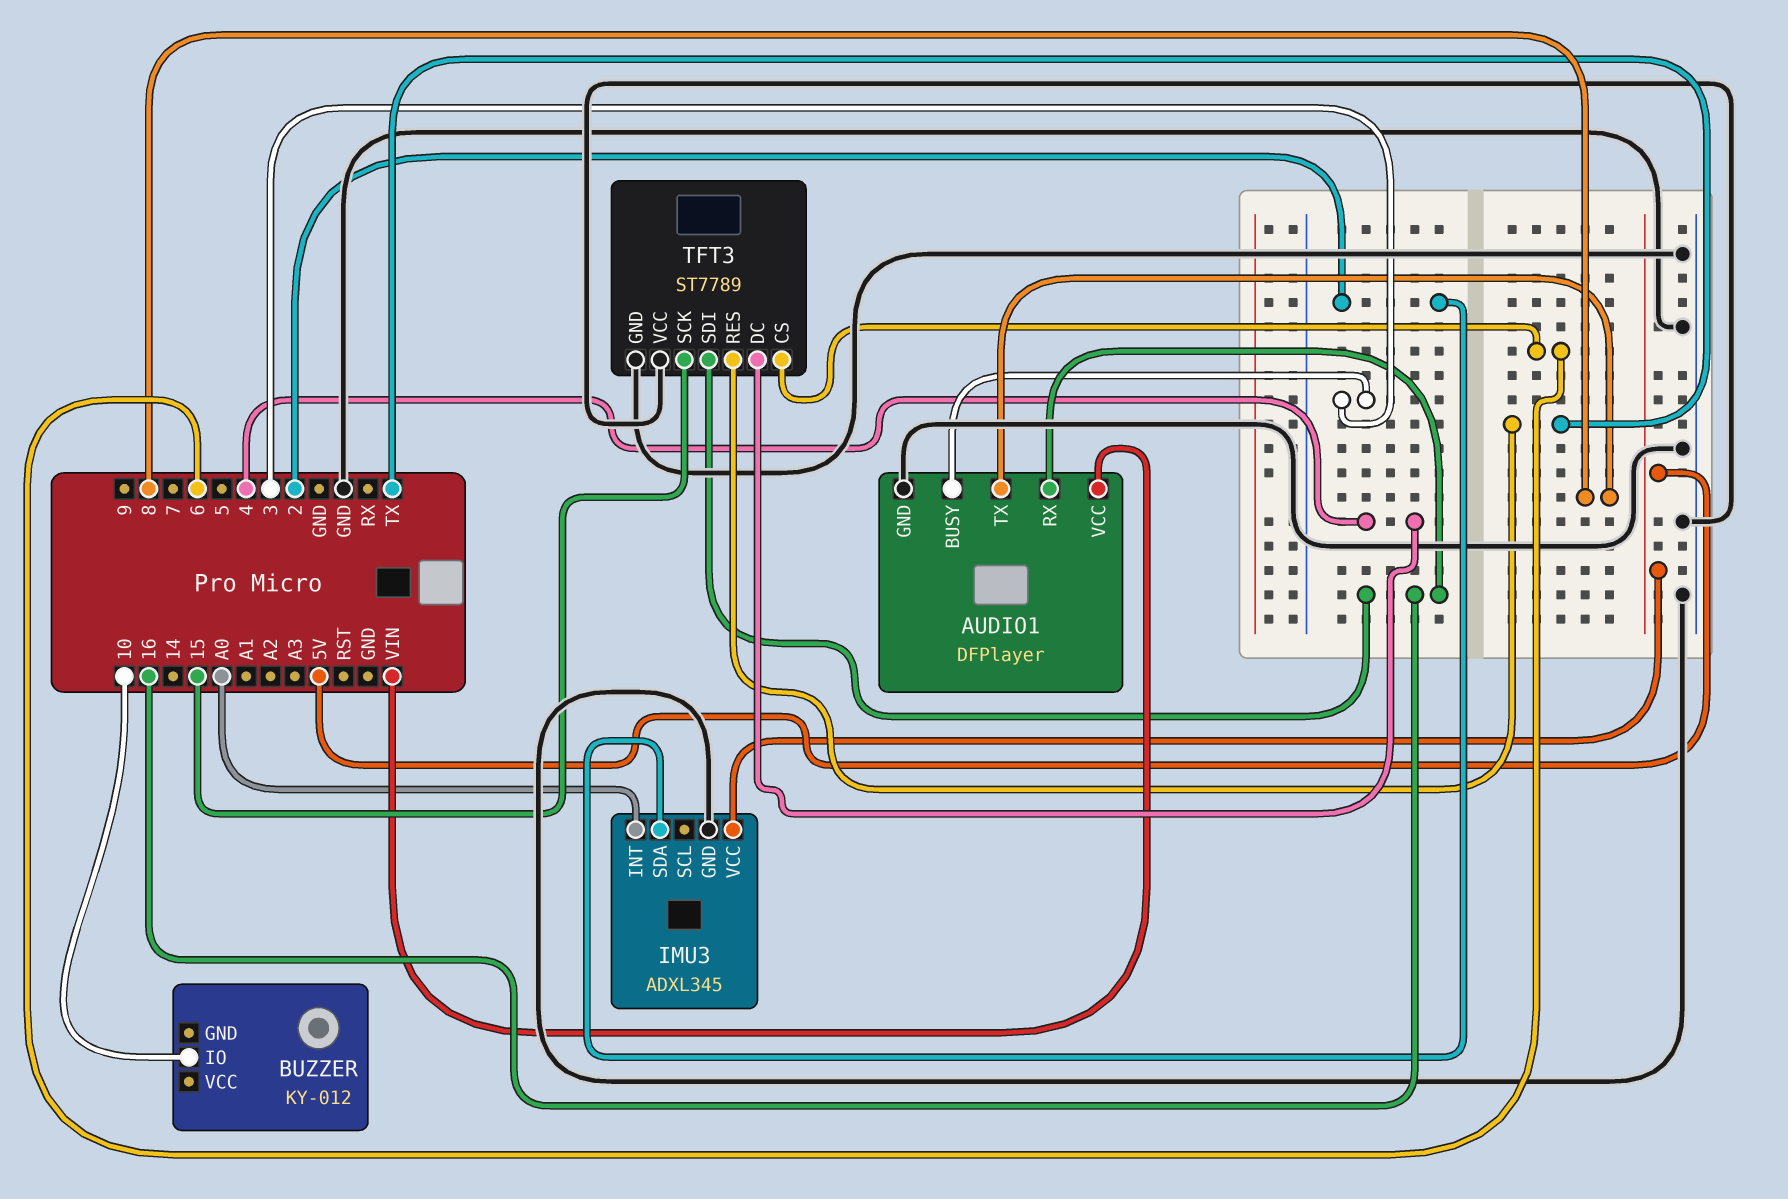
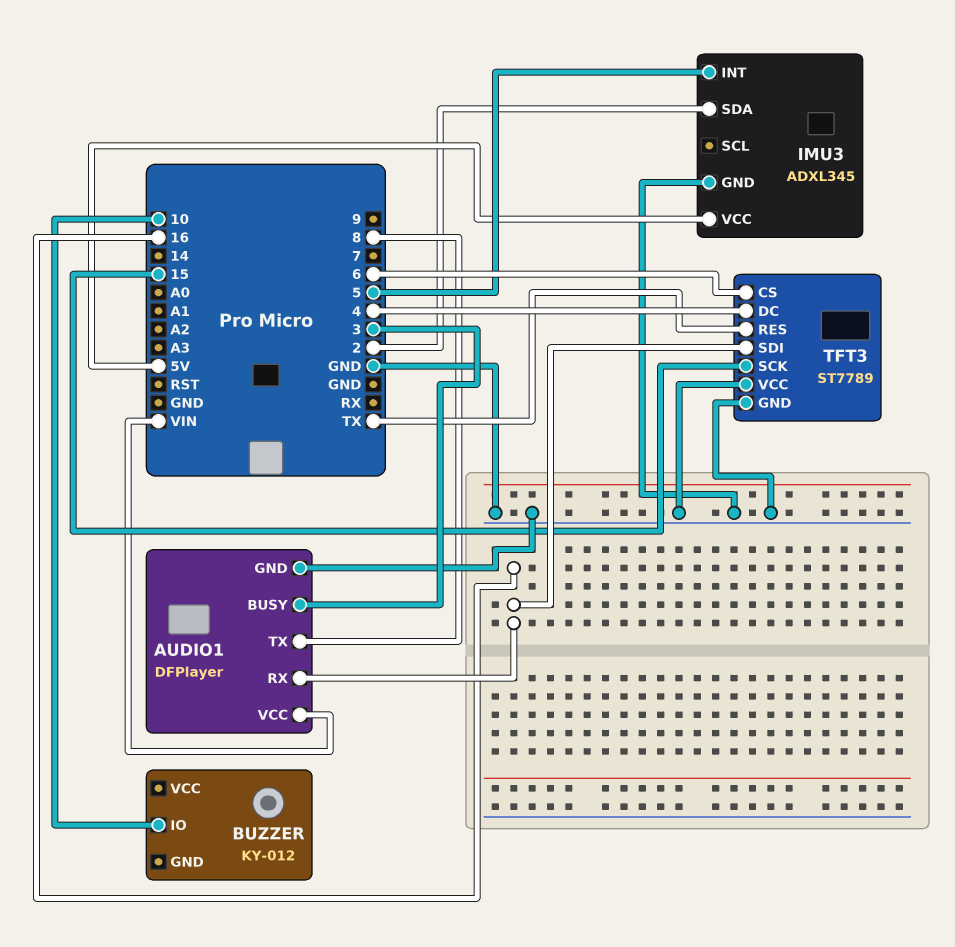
IMU3 pin INT: A0 -> 5

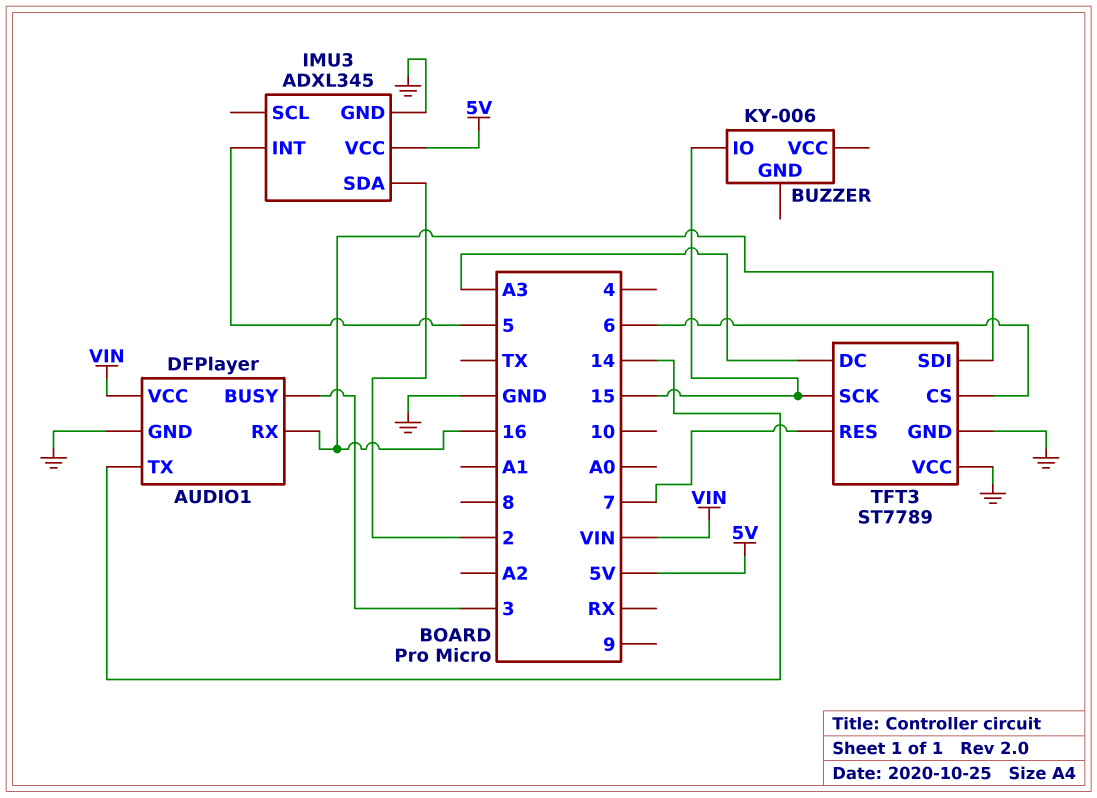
AUDIO1 pin TX: 8 -> 14
BUZZER: KY-012 -> KY-006
BUZZER pin IO: 10 -> 15
TFT3 pin DC: 4 -> A3
TFT3 pin RES: TX -> 7

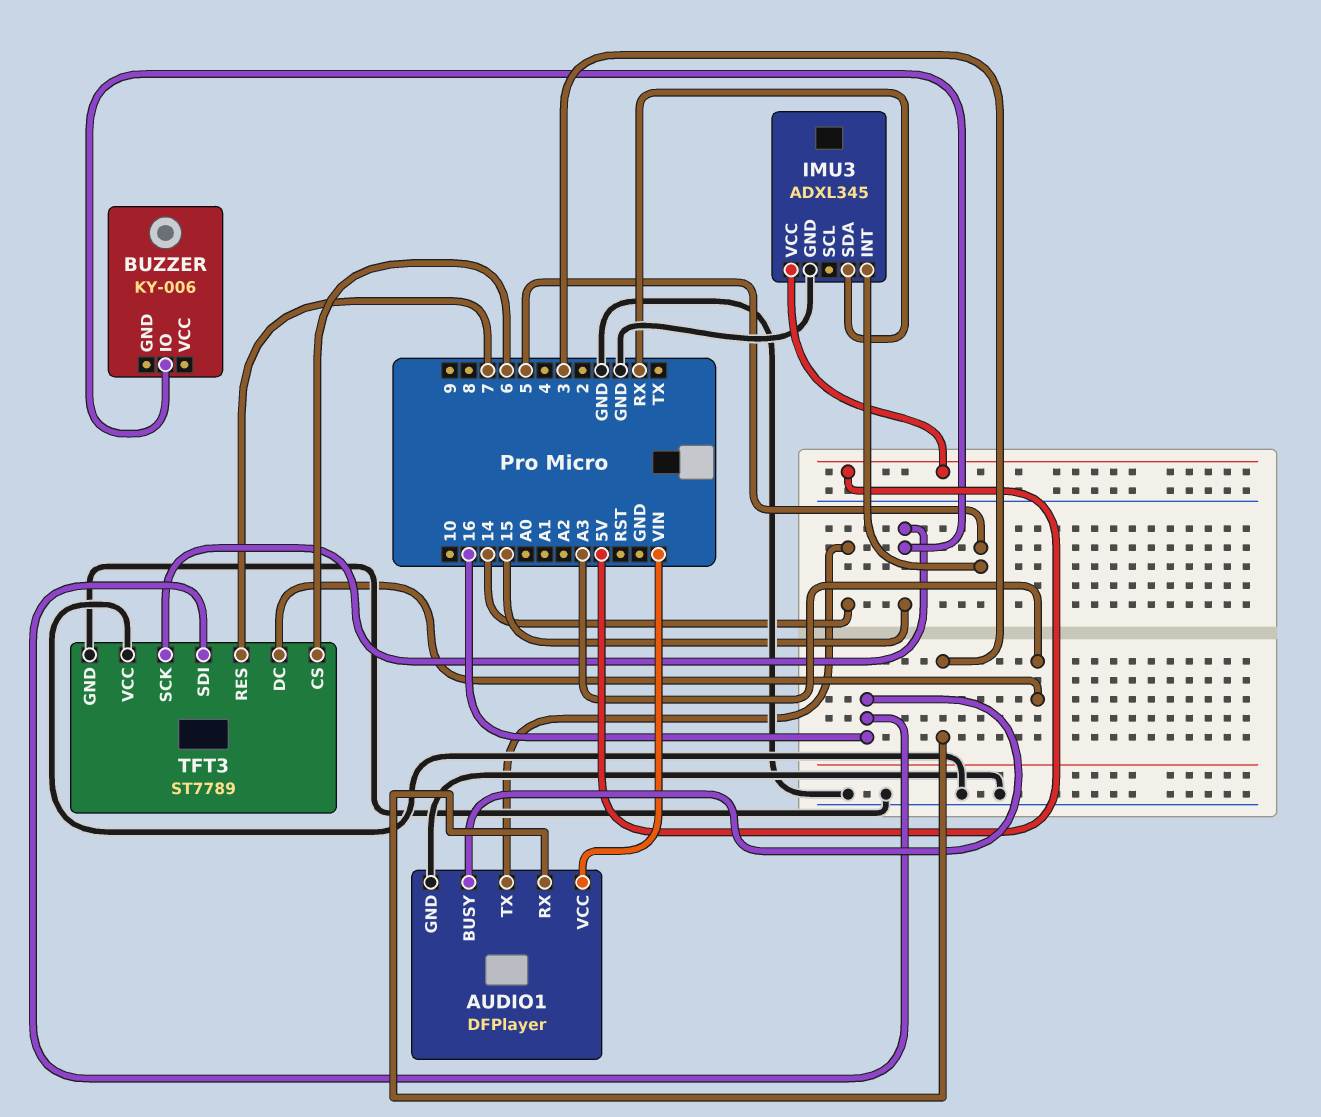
AUDIO1 pin BUSY: 3 -> 16
AUDIO1 pin RX: 16 -> 3
IMU3 pin SDA: 2 -> RX

